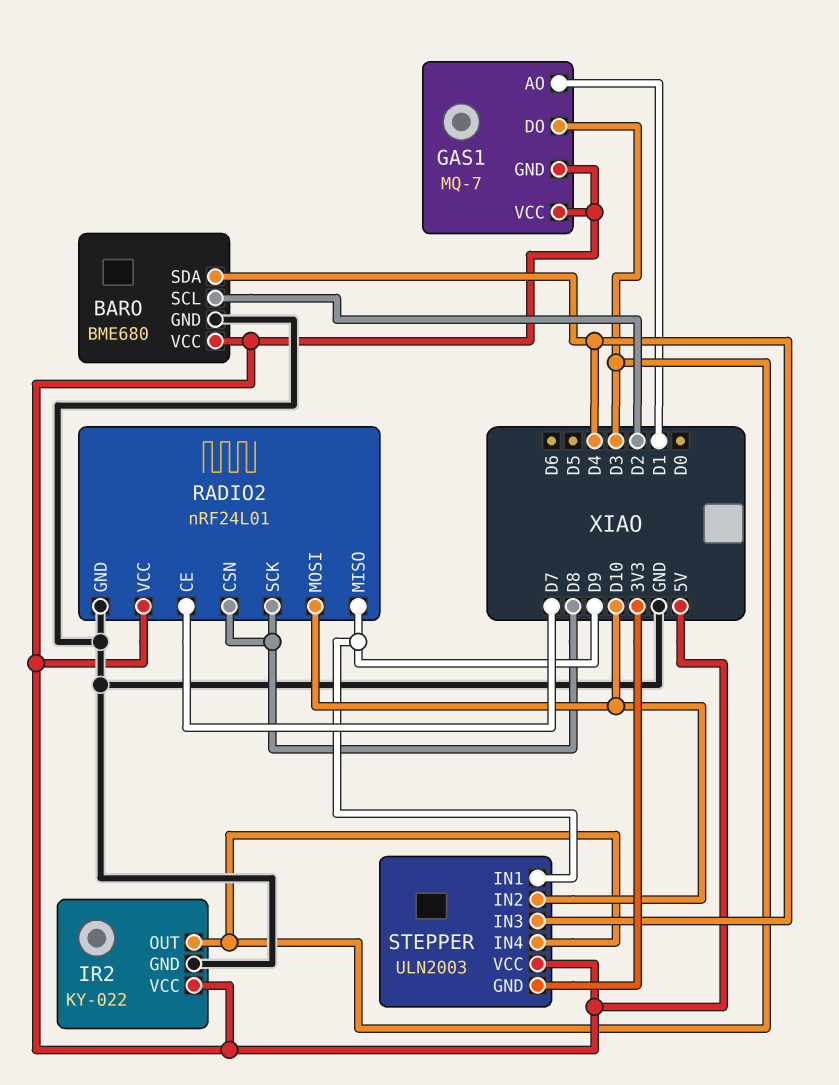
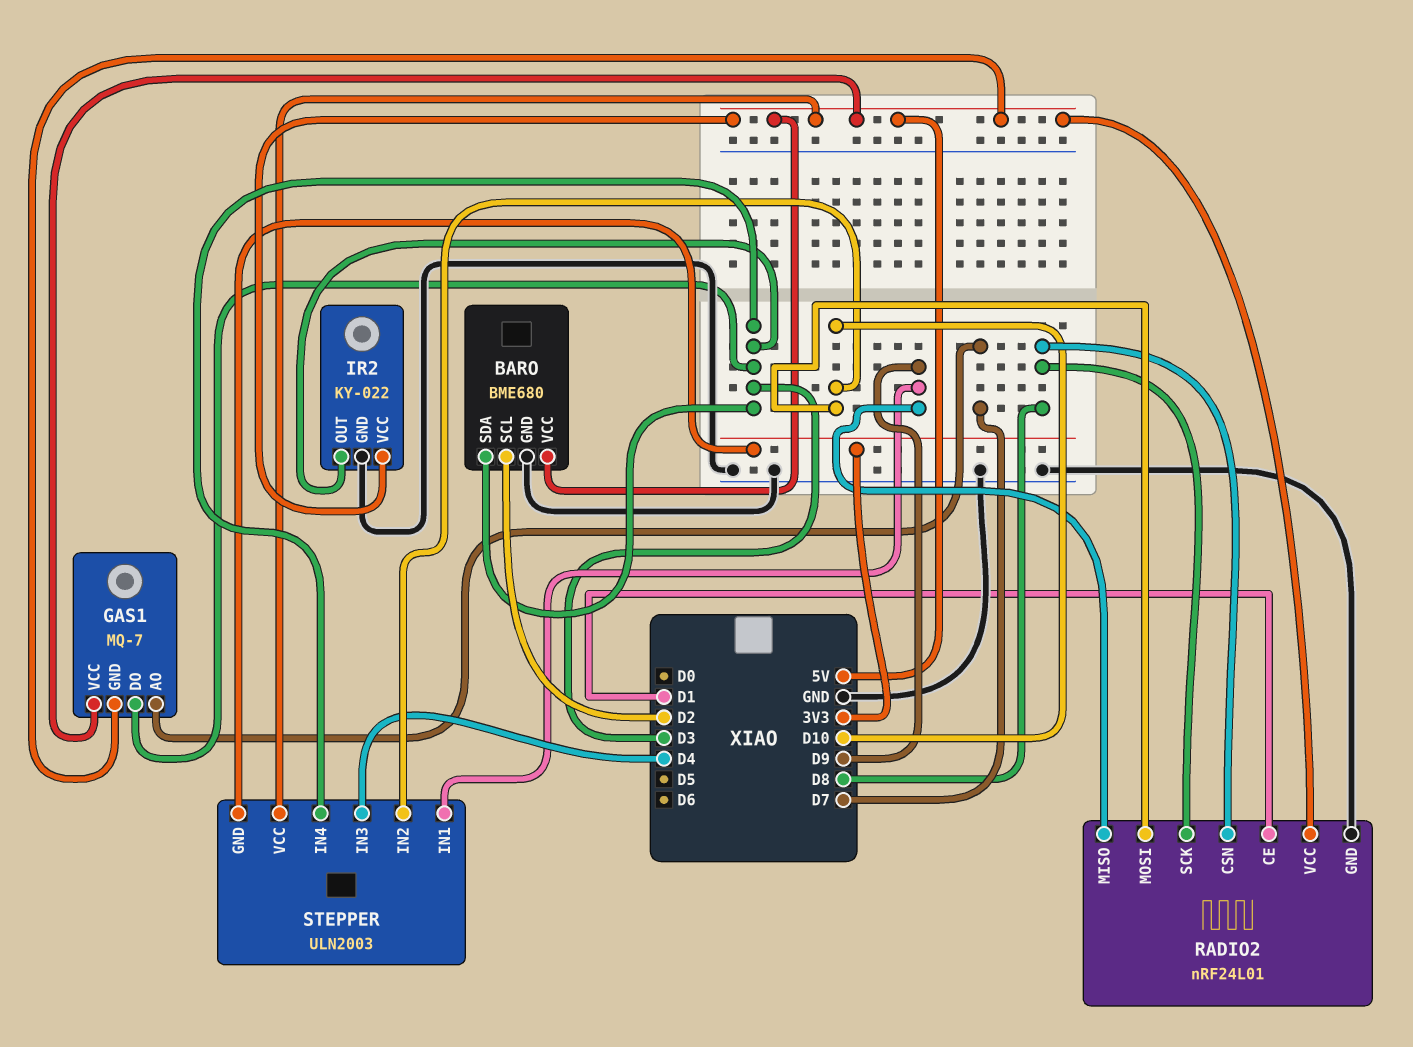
BARO pin SDA: D4 -> D3
GAS1 pin AO: D1 -> D7
RADIO2 pin CE: D7 -> D1

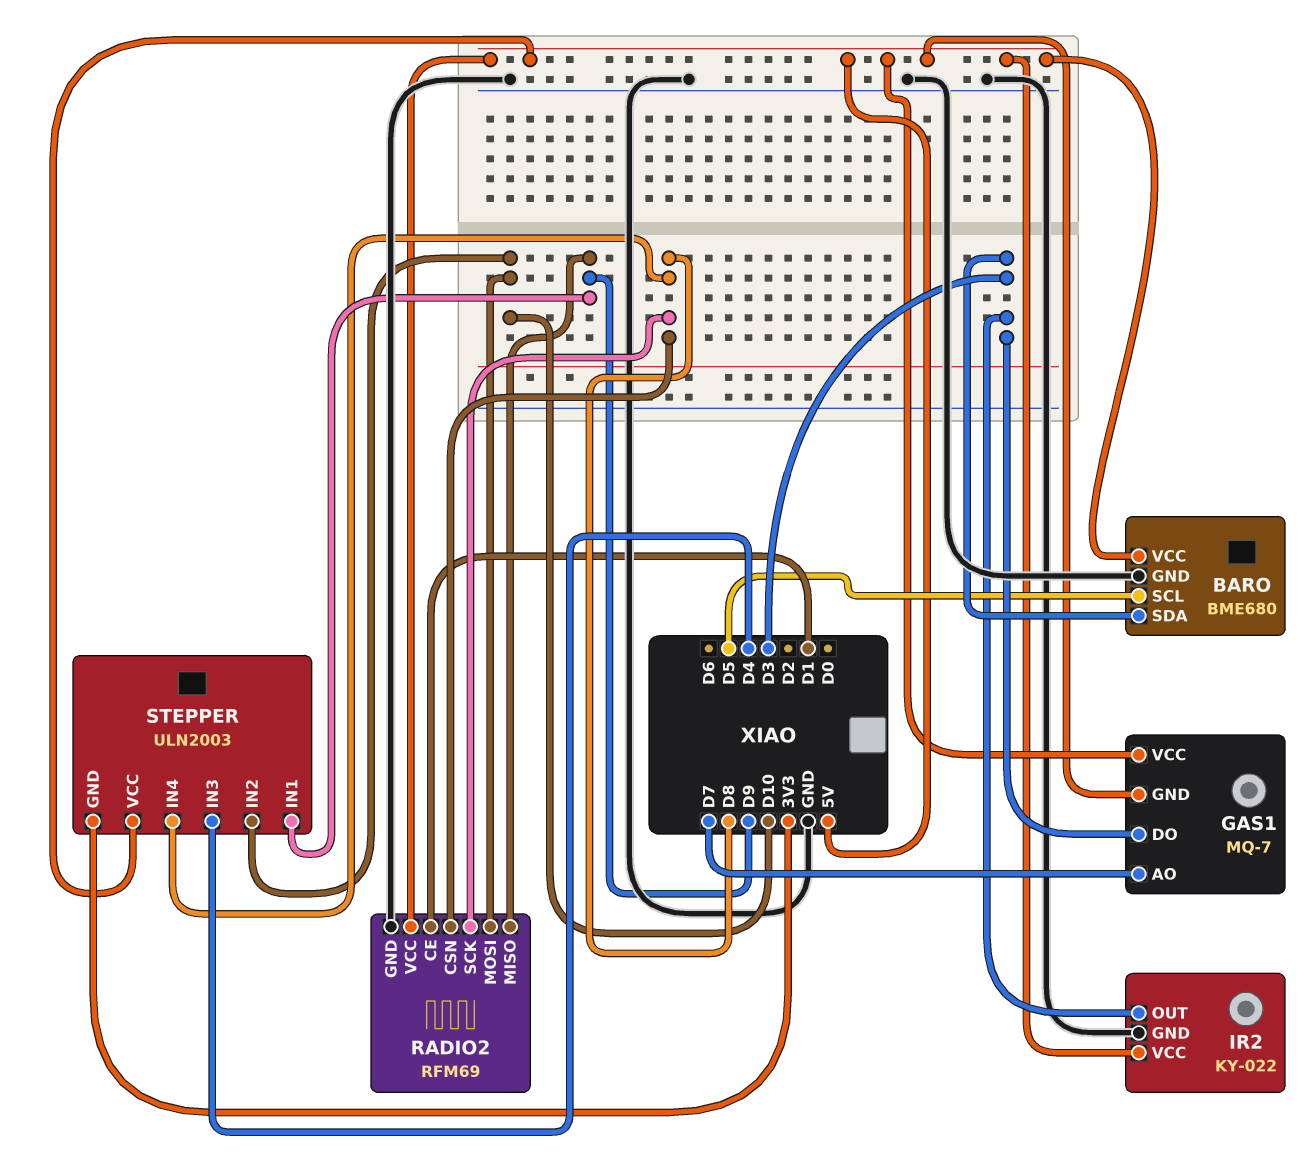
BARO pin SCL: D2 -> D5
RADIO2: nRF24L01 -> RFM69
STEPPER pin IN4: D3 -> D8

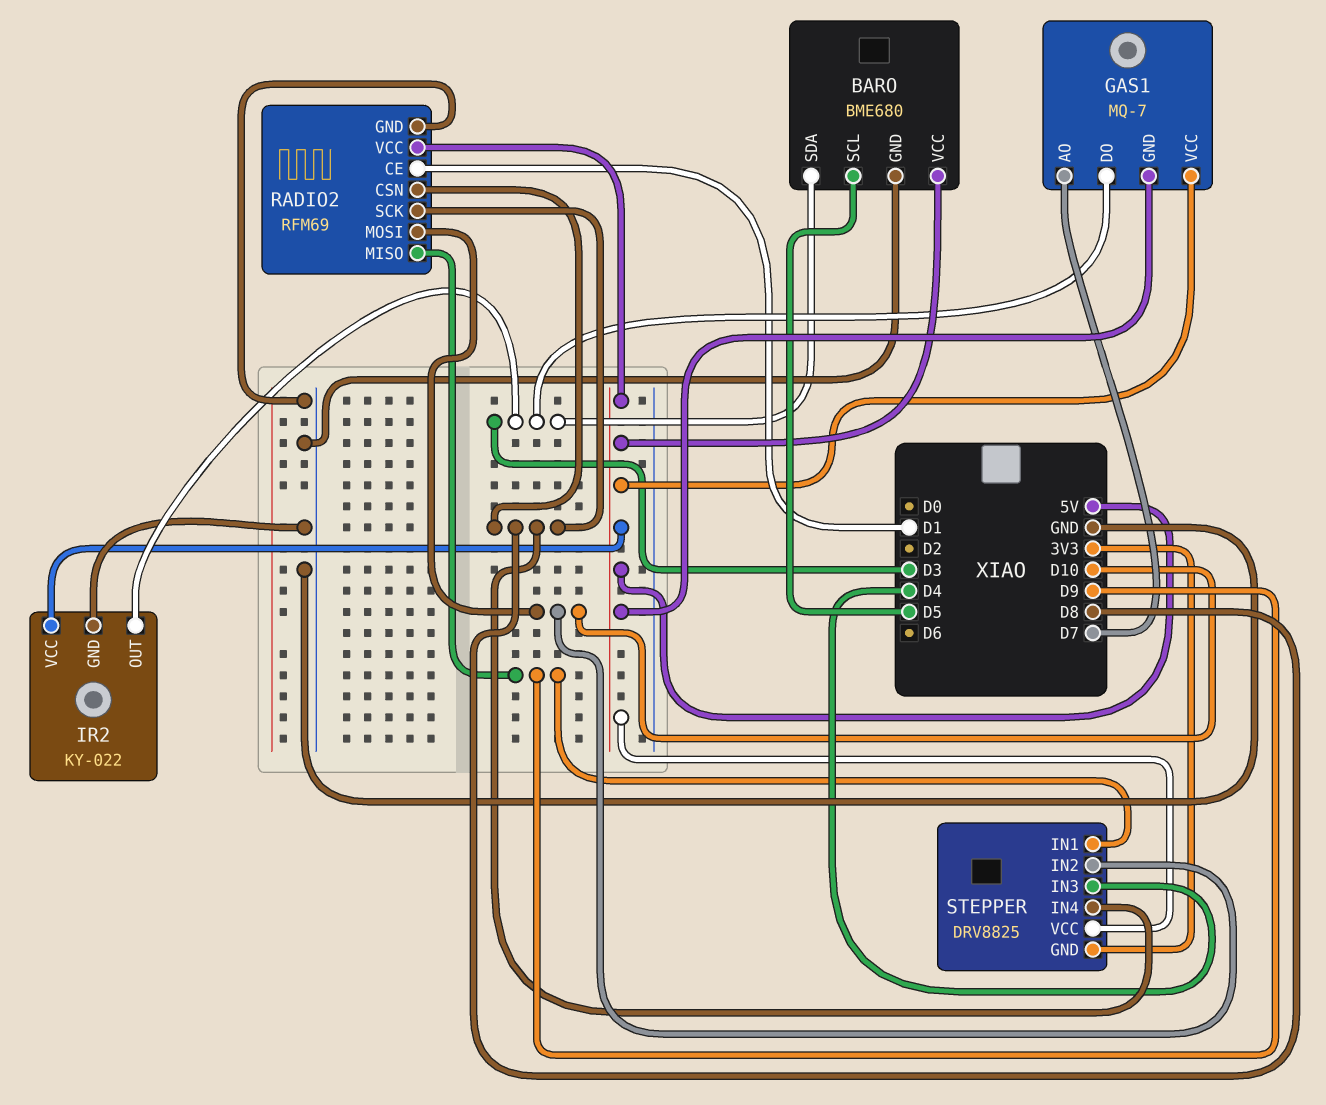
STEPPER: ULN2003 -> DRV8825

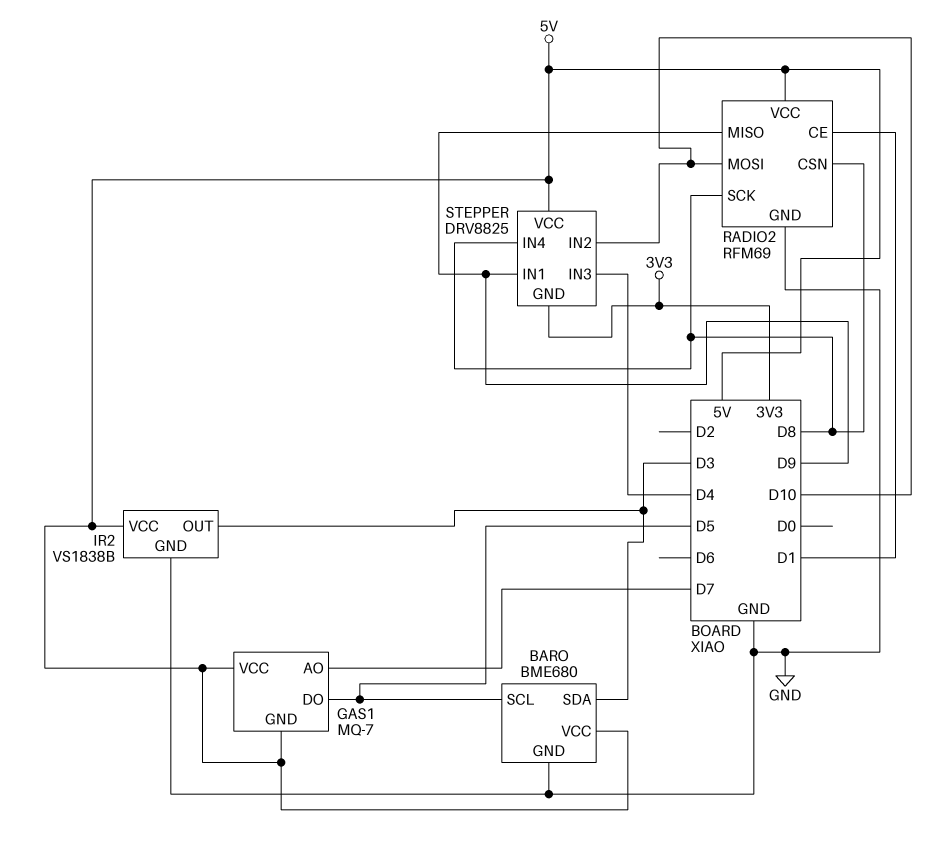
GAS1 pin DO: D3 -> D5
IR2: KY-022 -> VS1838B

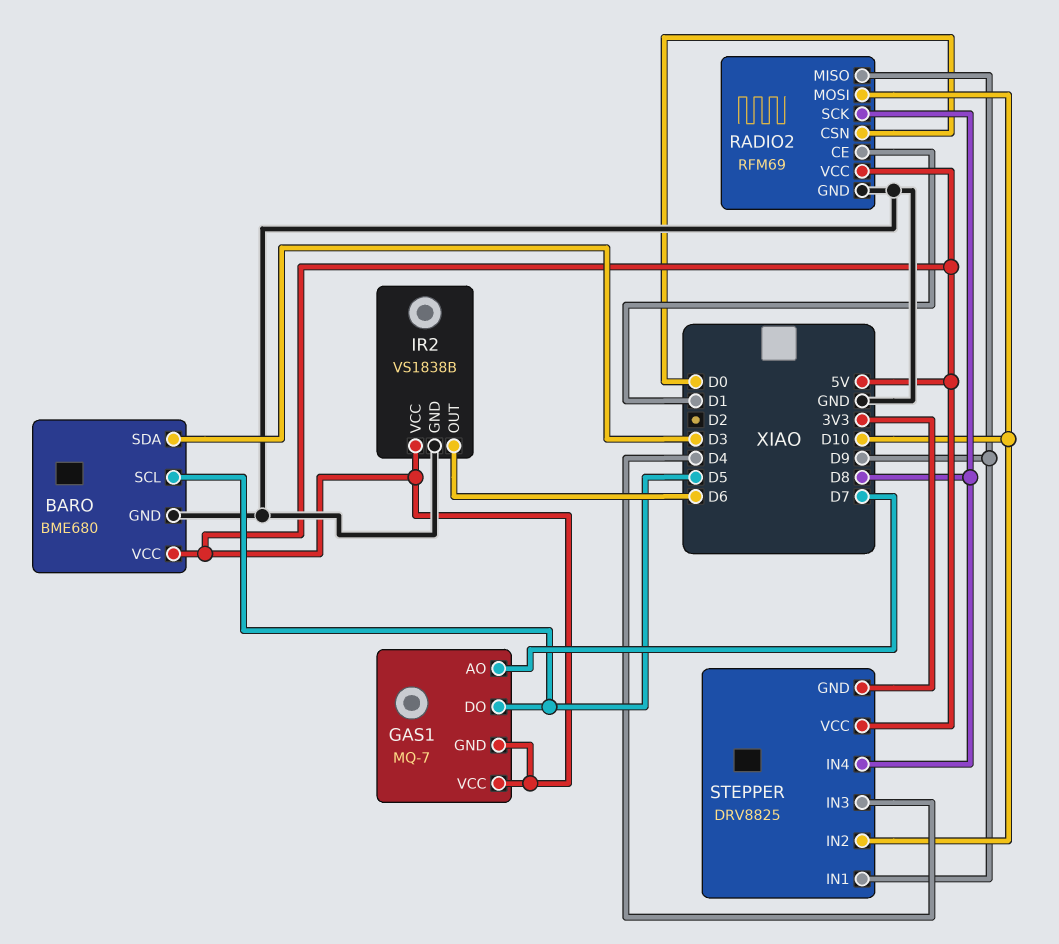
IR2 pin OUT: D3 -> D6
RADIO2 pin CSN: D8 -> D0

